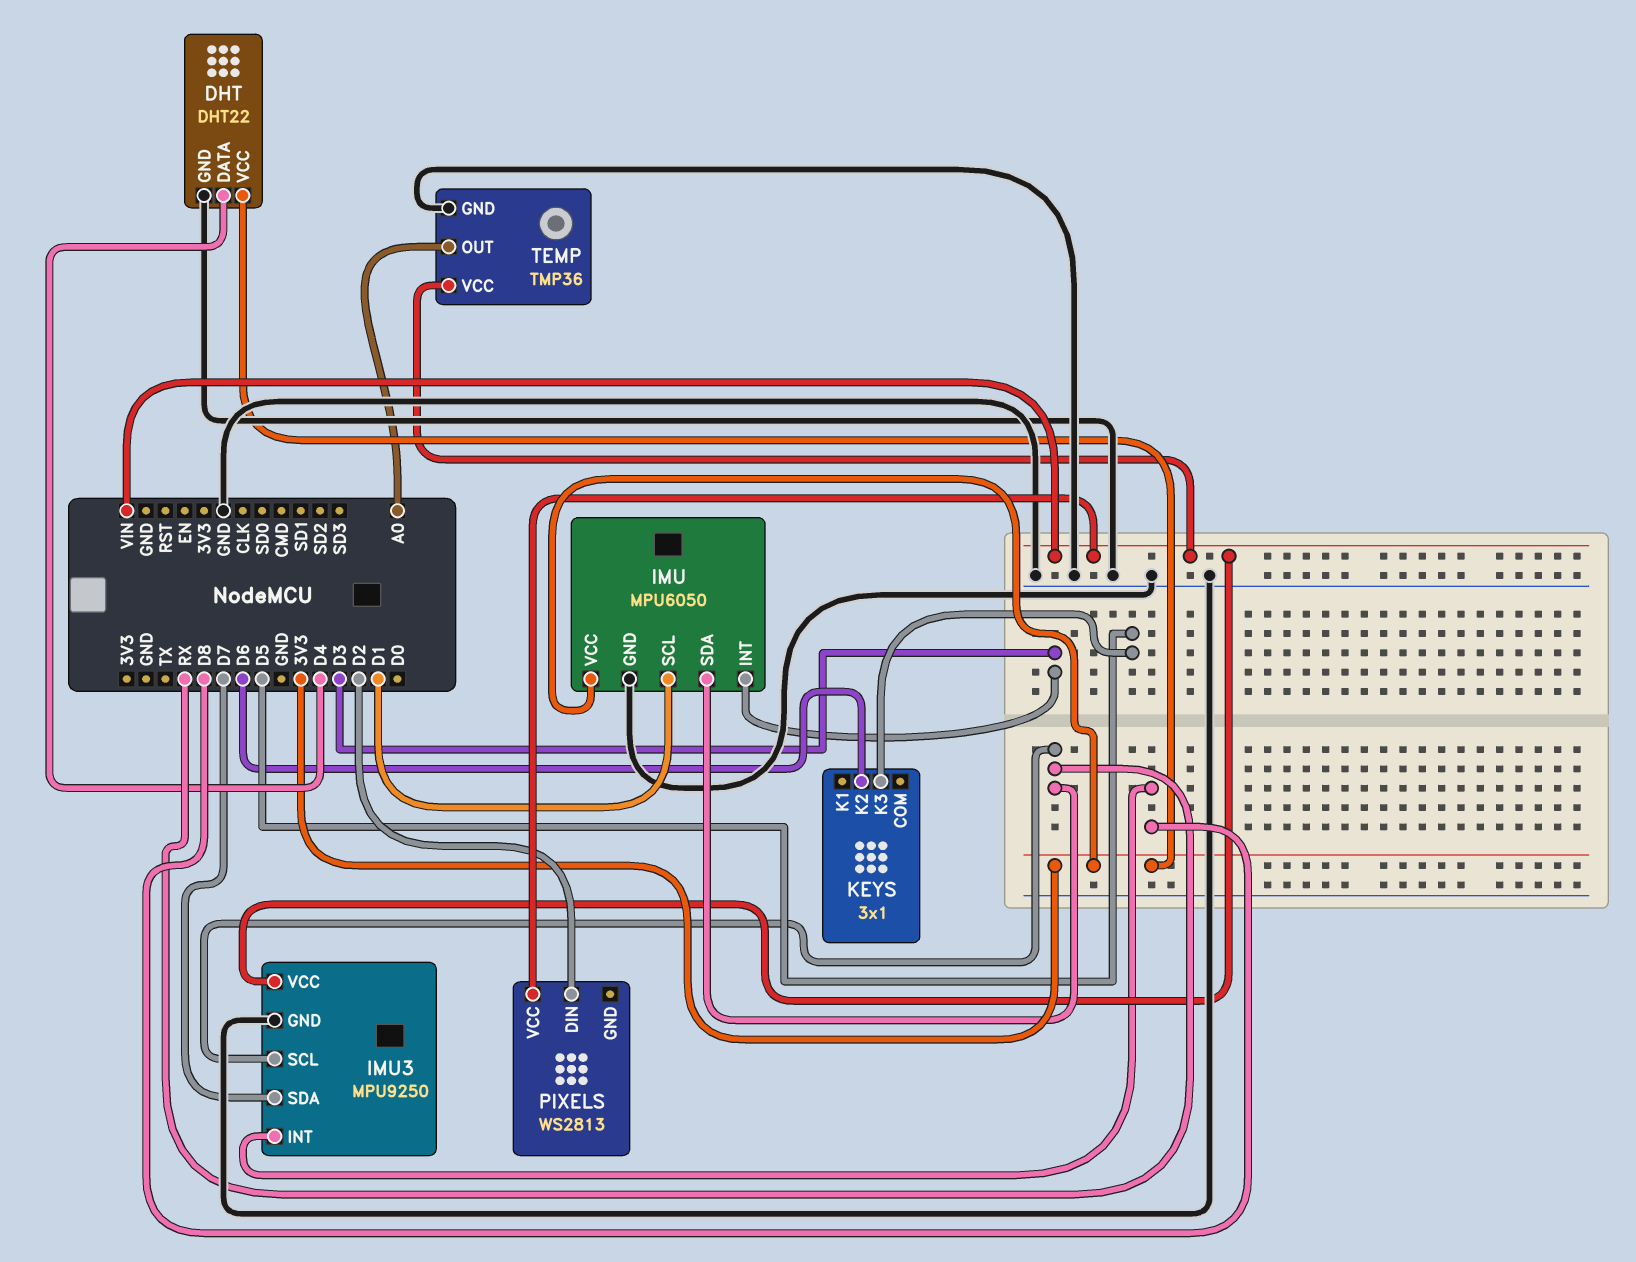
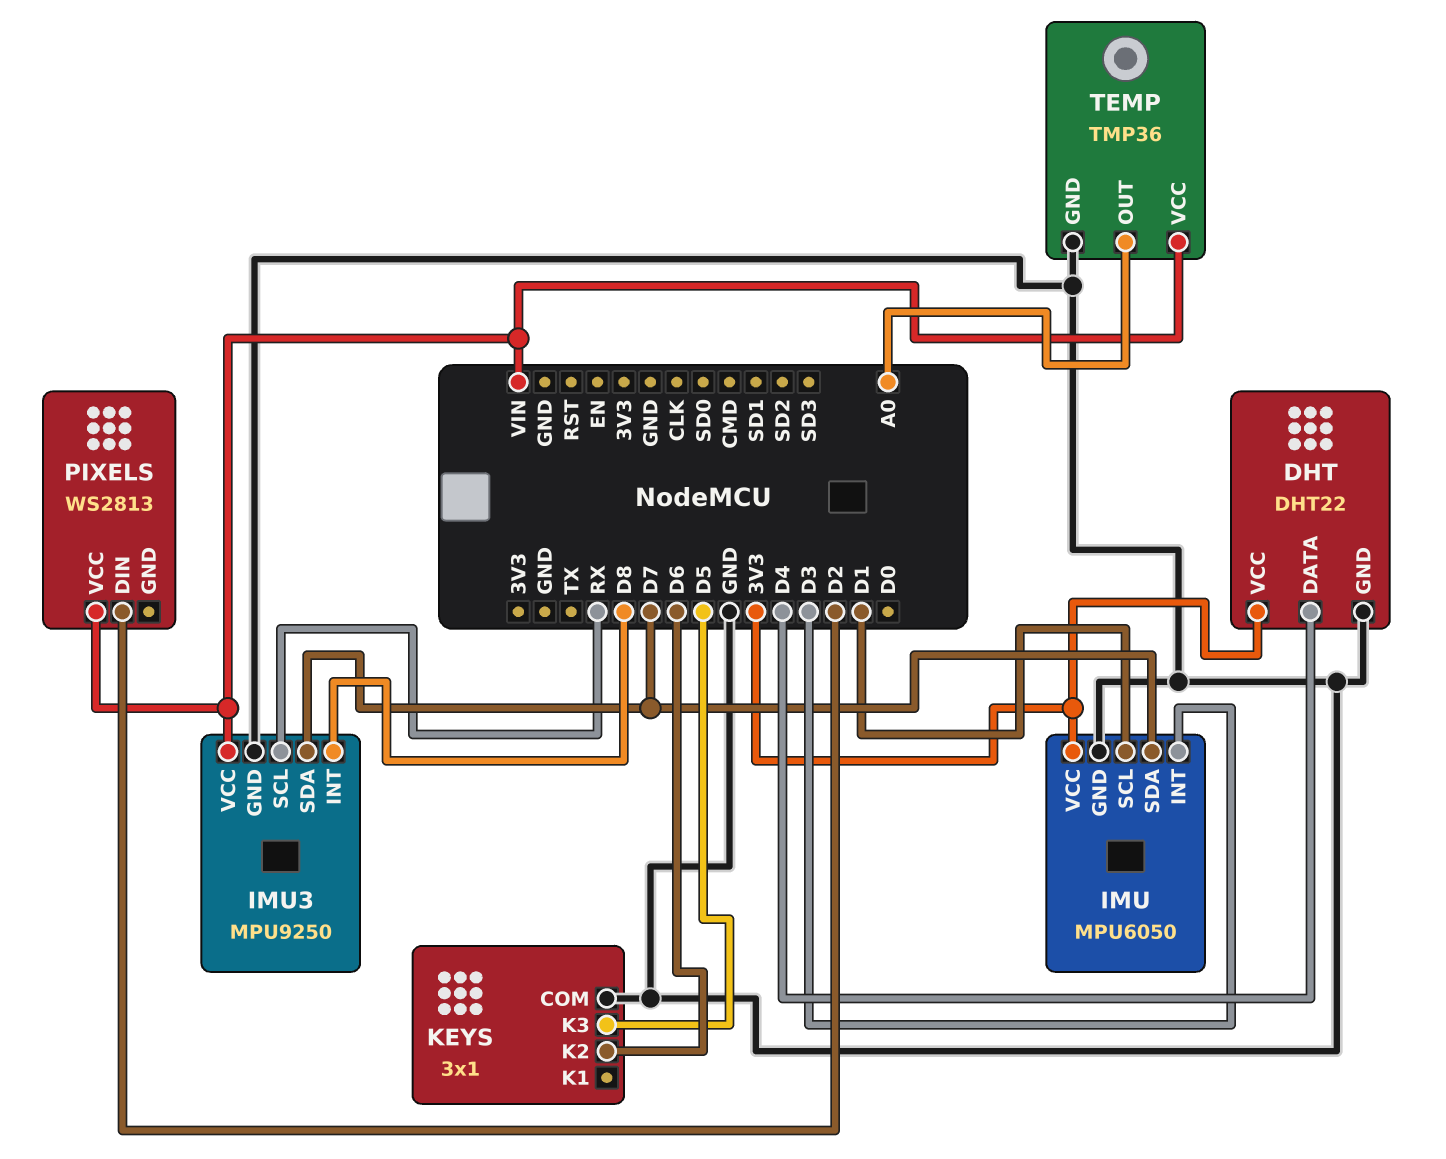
IMU pin SDA: RX -> D7
KEYS pin COM: none -> GND

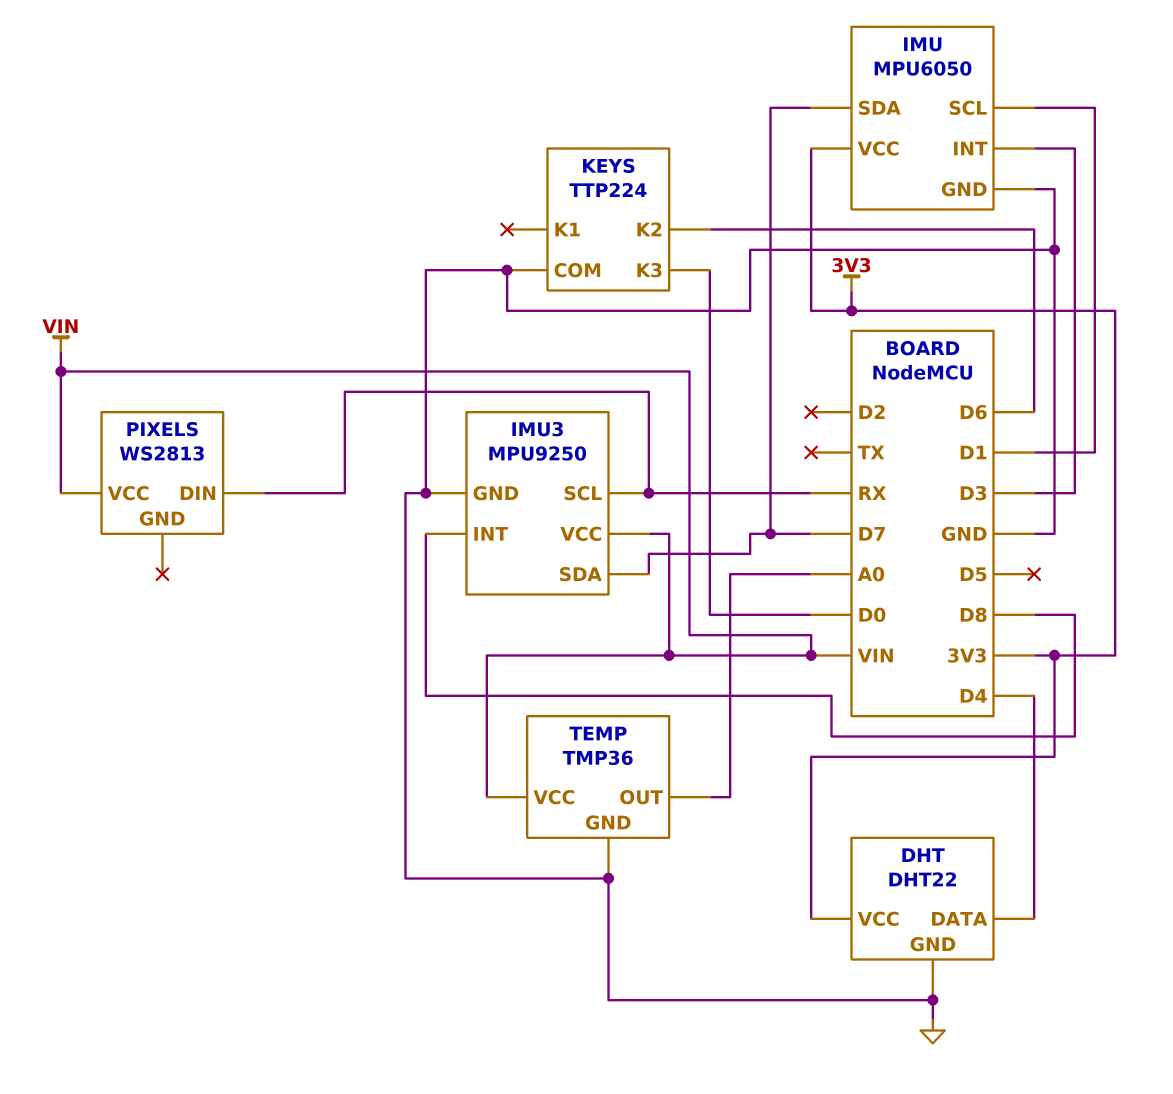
KEYS: 3x1 -> TTP224
KEYS pin K3: D5 -> D0
PIXELS pin DIN: D2 -> RX

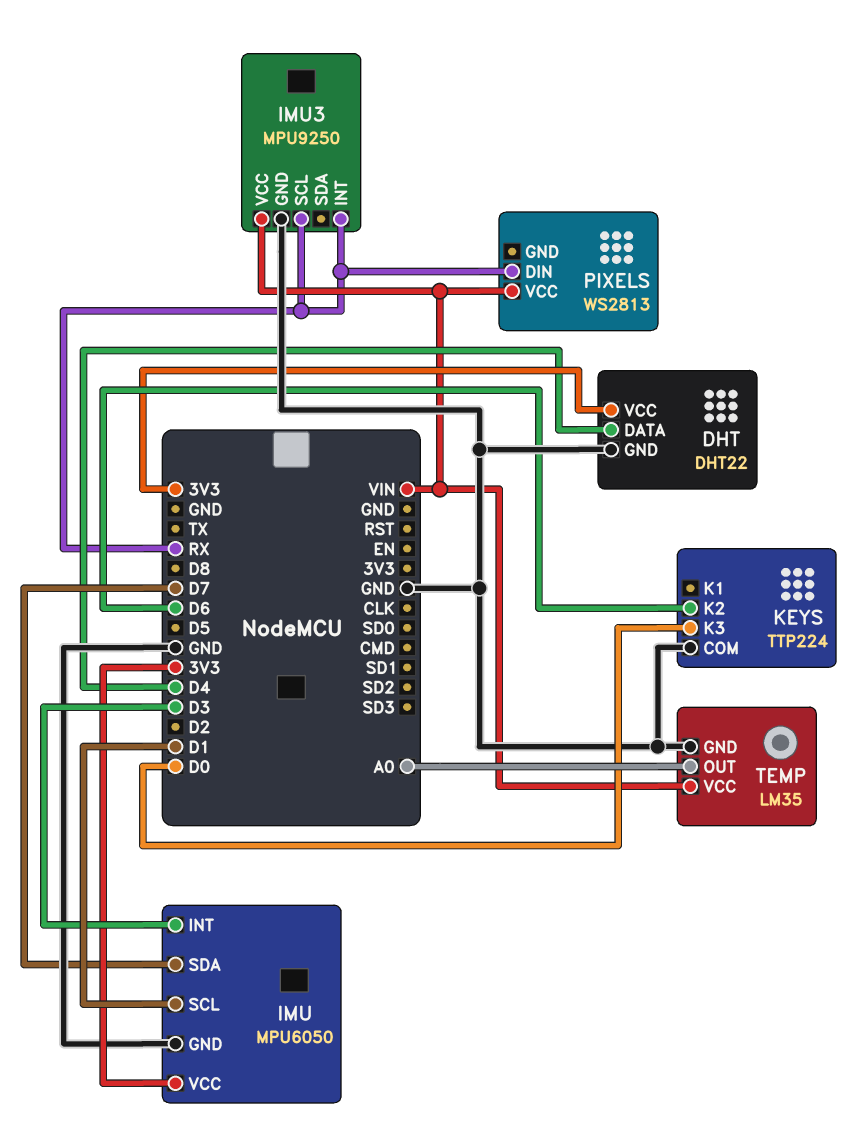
IMU3 pin INT: D8 -> RX
IMU3 pin SDA: D7 -> none
TEMP: TMP36 -> LM35

